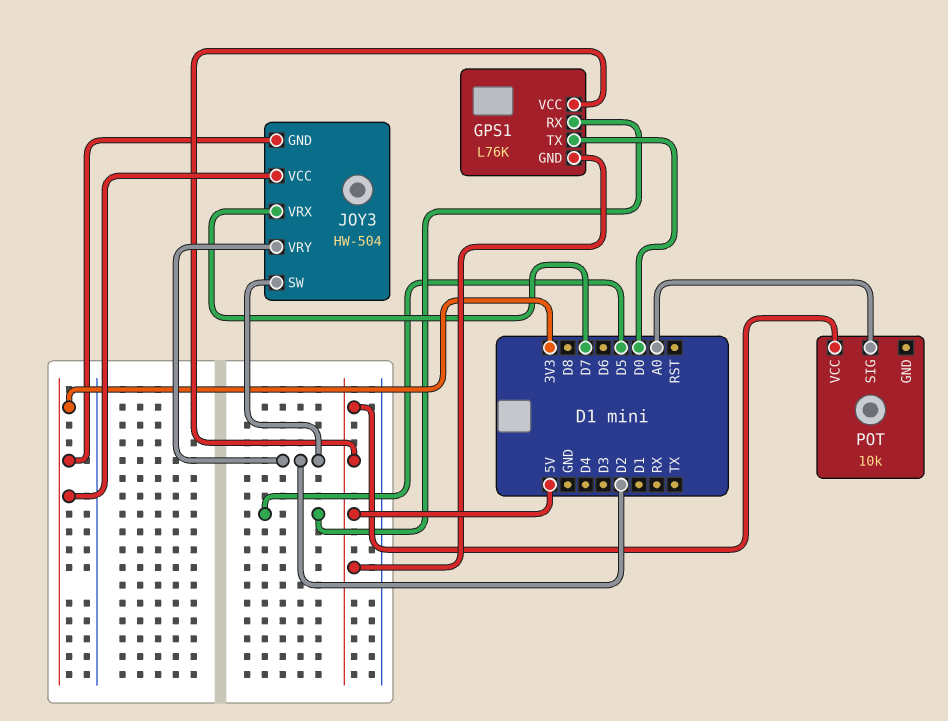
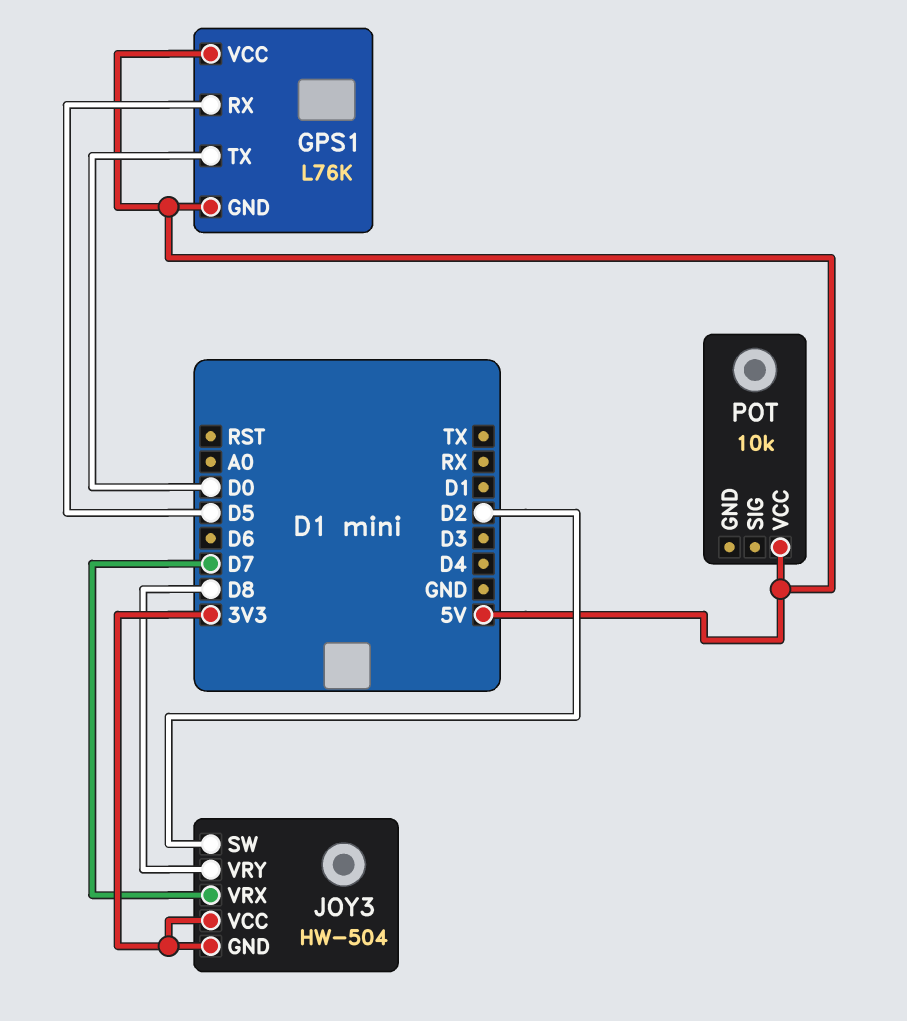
JOY3 pin VRY: D2 -> D8
POT pin SIG: A0 -> none

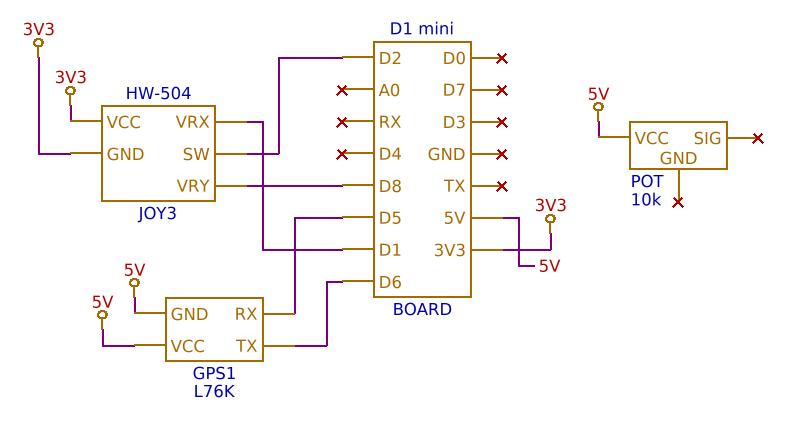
GPS1 pin TX: D0 -> D6
JOY3 pin VRX: D7 -> D1

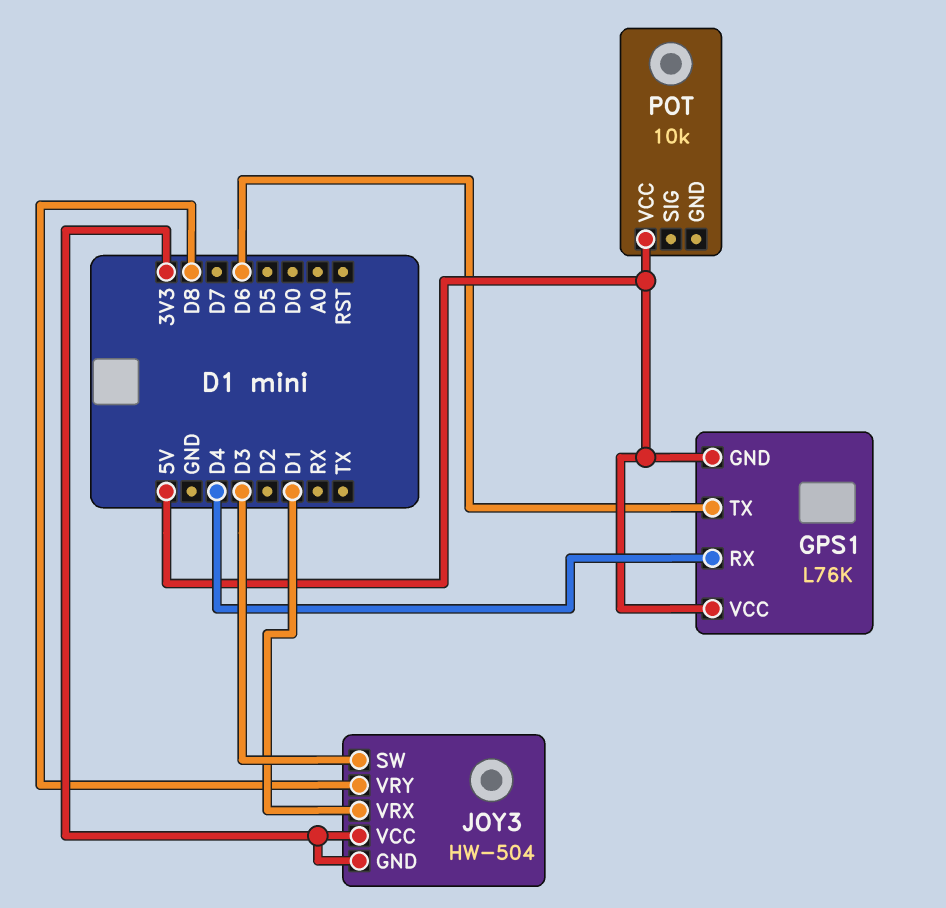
GPS1 pin RX: D5 -> D4
JOY3 pin SW: D2 -> D3

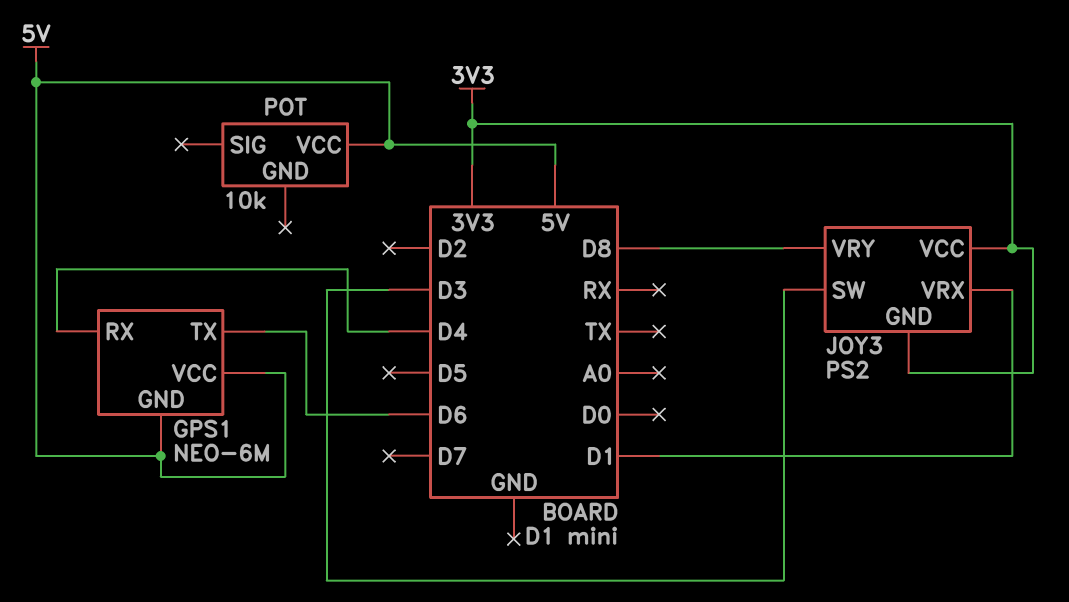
GPS1: L76K -> NEO-6M
JOY3: HW-504 -> PS2

